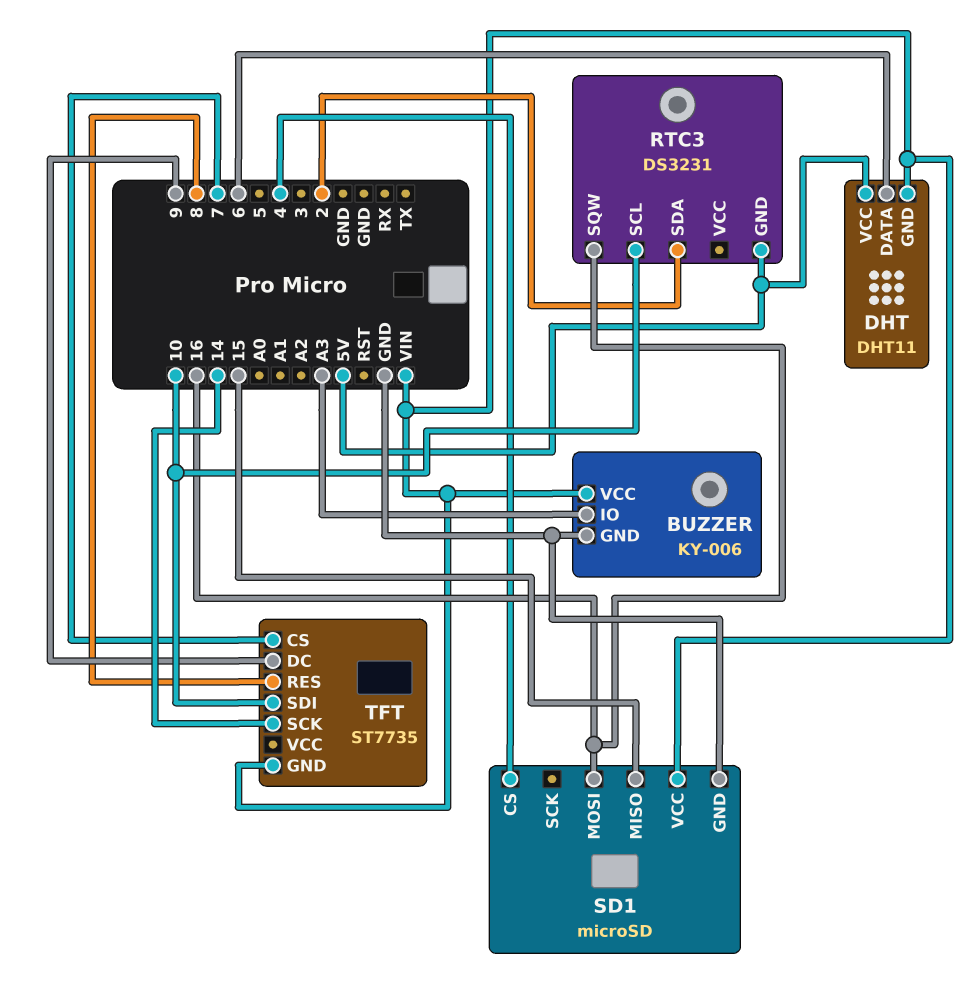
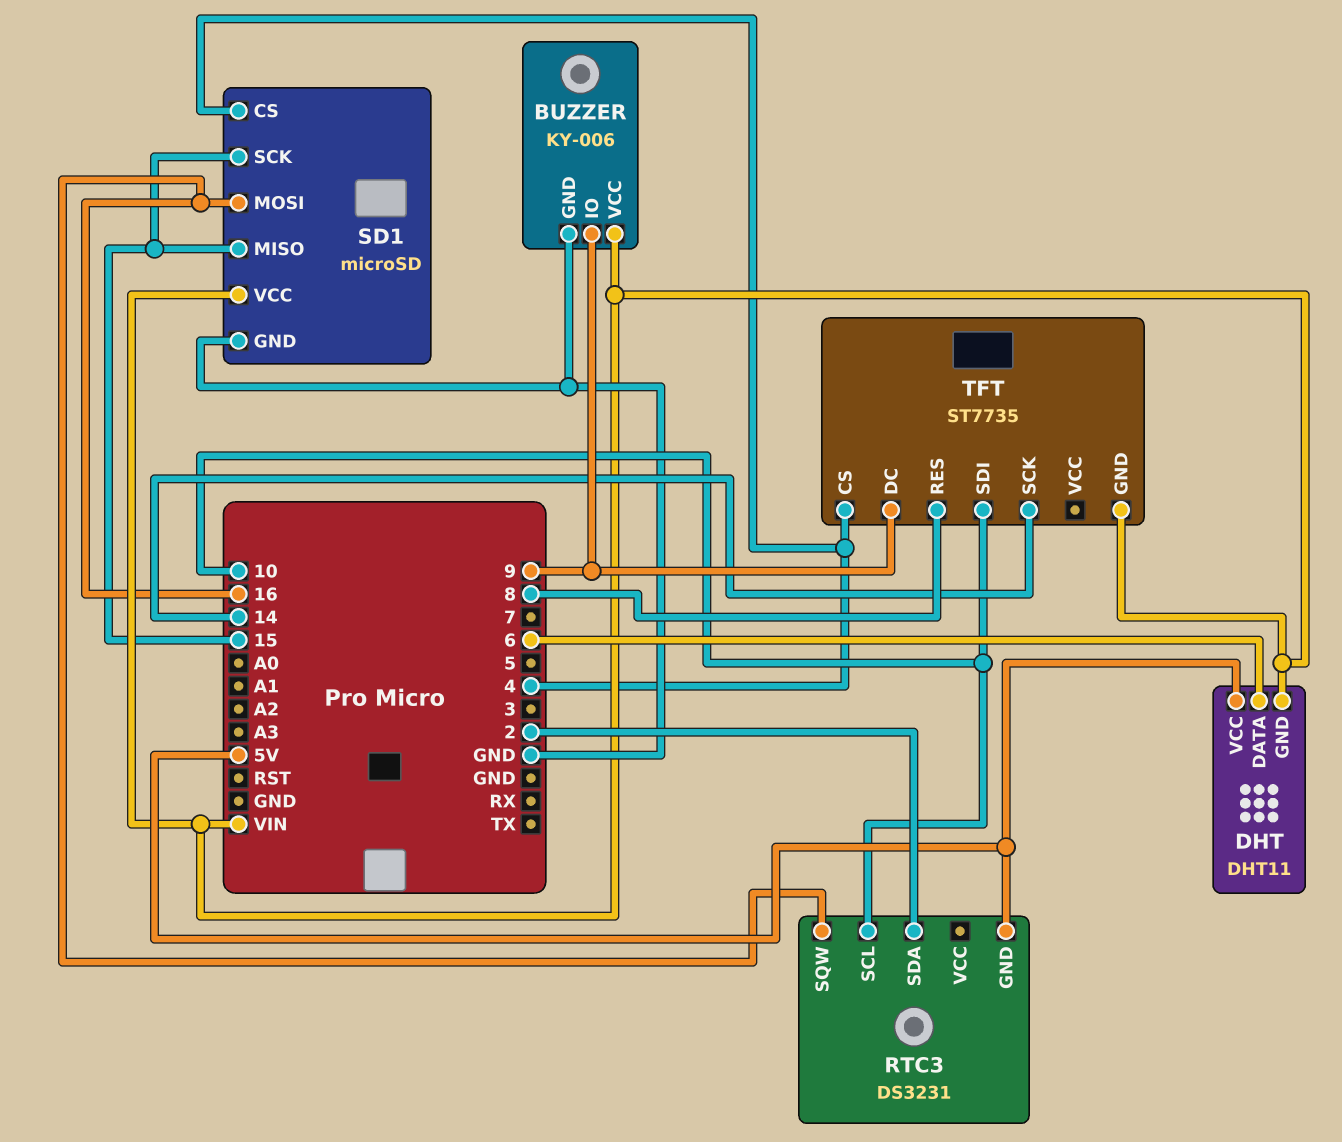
BUZZER pin IO: A3 -> 9
SD1 pin SCK: none -> 15
TFT pin CS: 7 -> 4

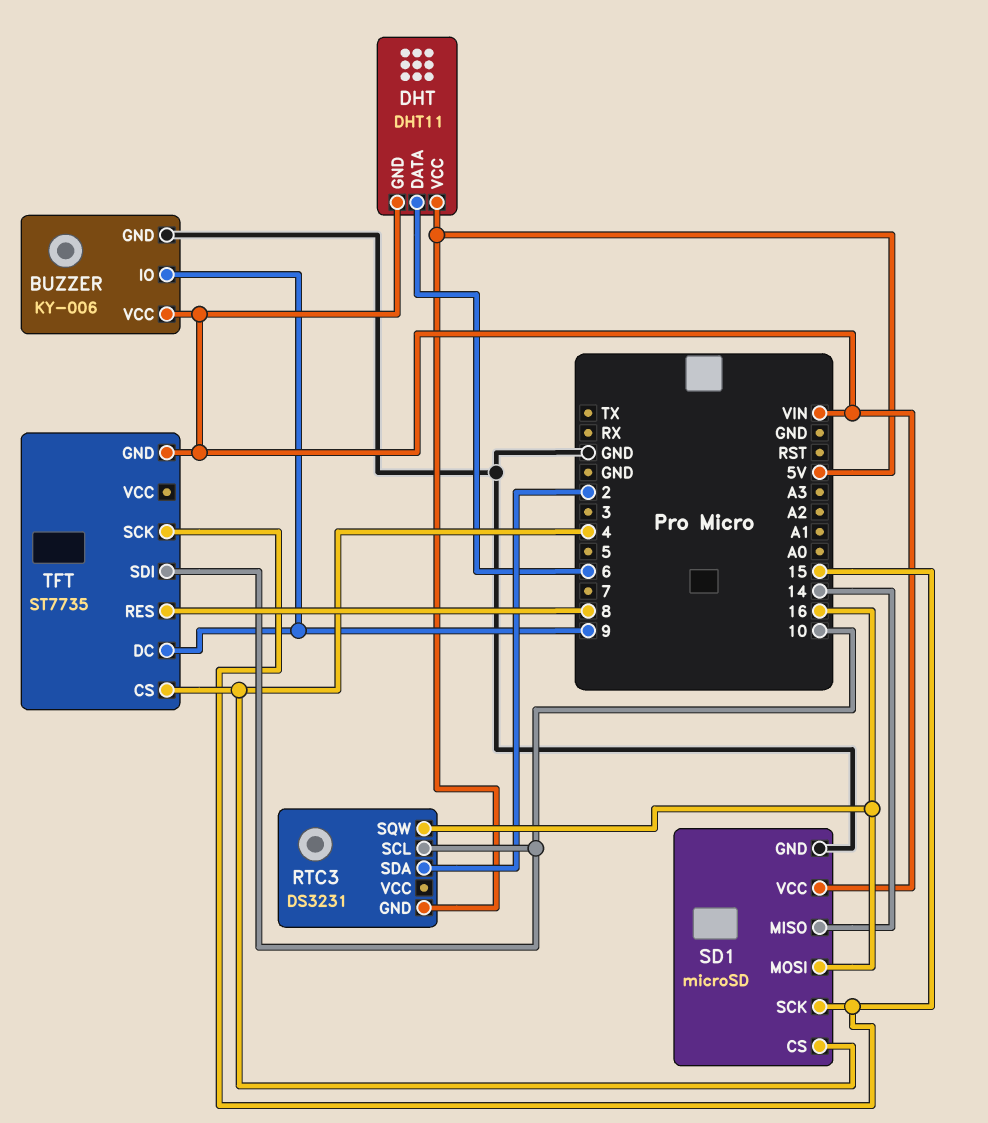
SD1 pin MISO: 15 -> 14
TFT pin SCK: 14 -> 15

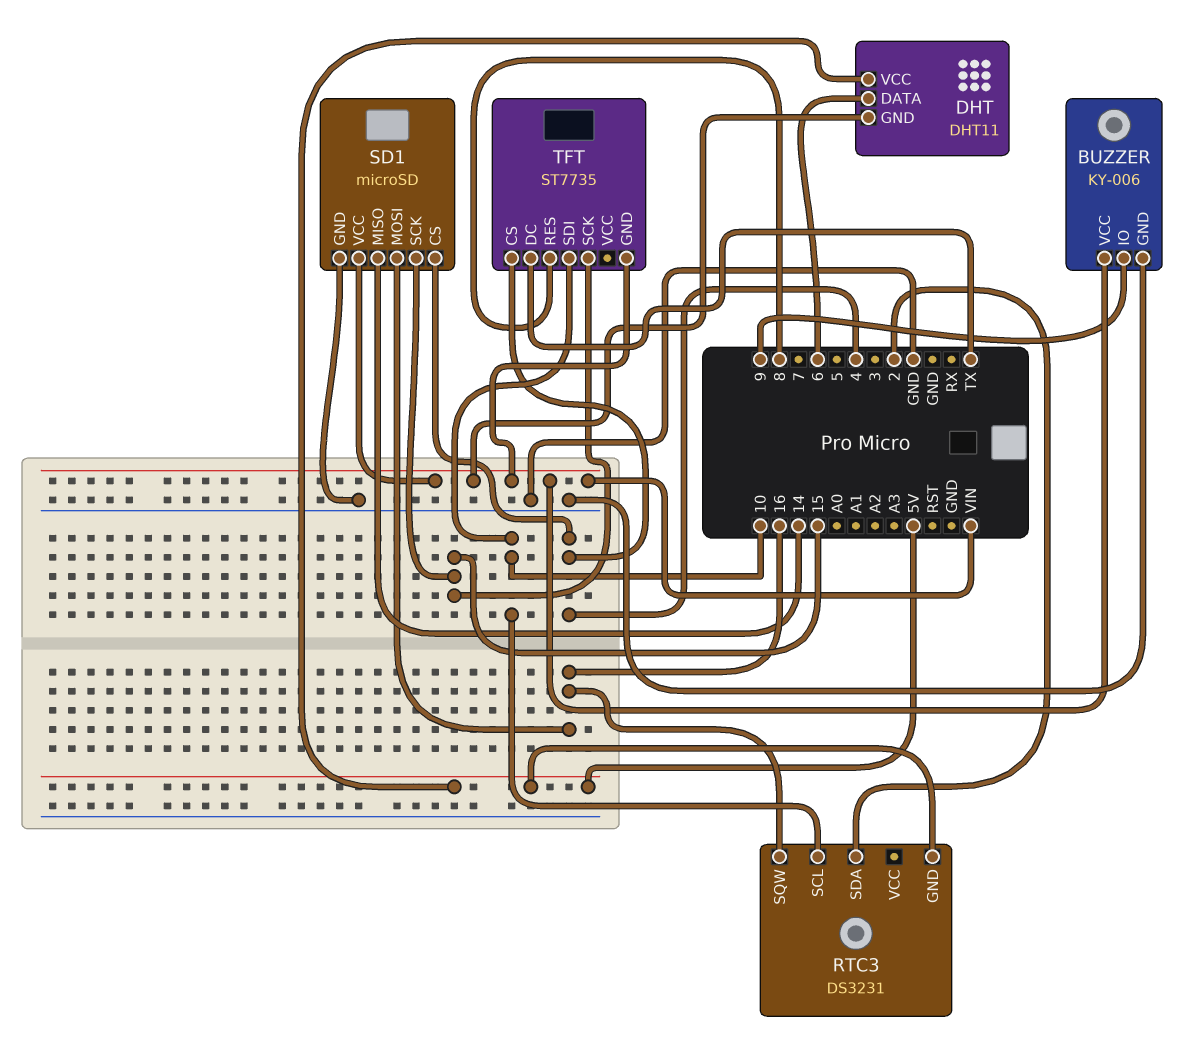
TFT pin DC: 9 -> TX

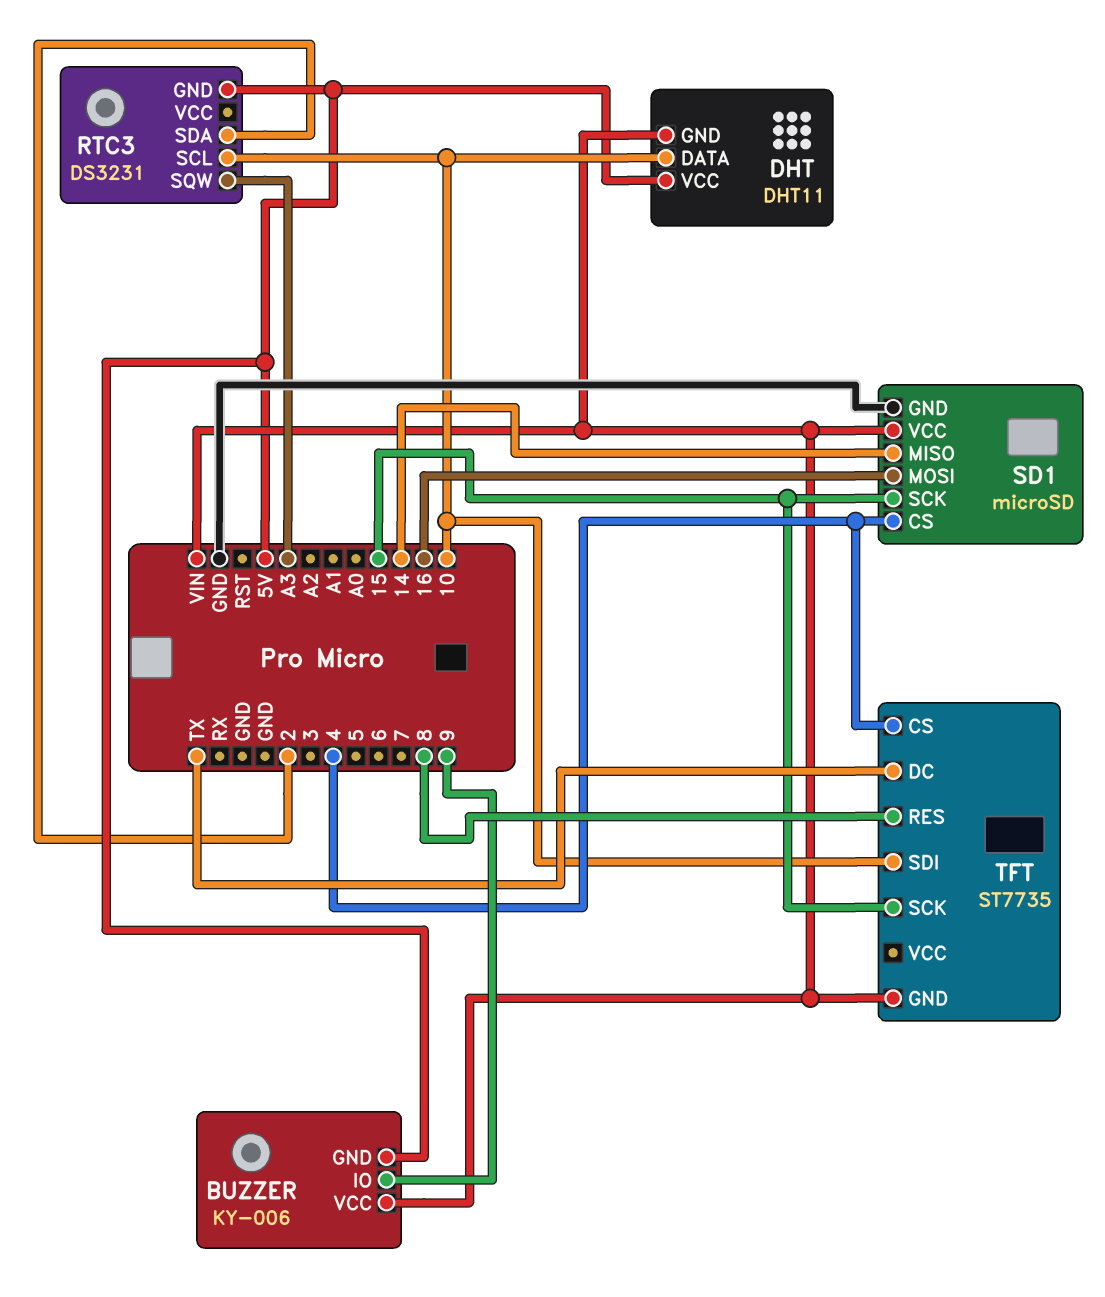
BUZZER pin GND: GND -> 5V
DHT pin DATA: 6 -> 10
RTC3 pin SQW: 16 -> A3

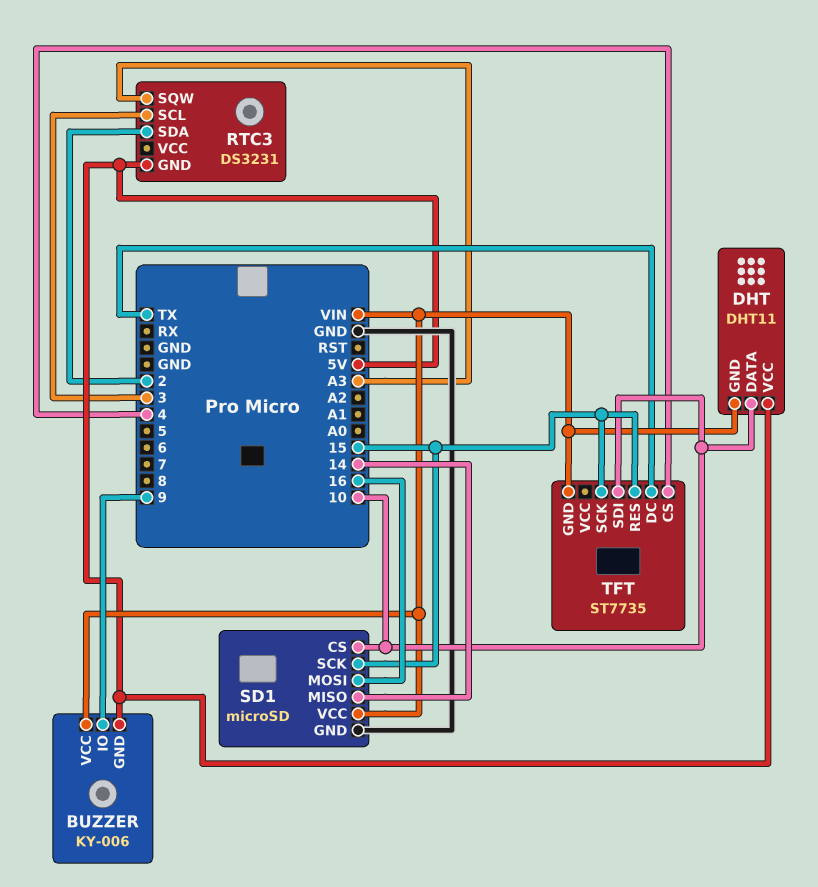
RTC3 pin SCL: 10 -> 3
SD1 pin CS: 4 -> 10
TFT pin RES: 8 -> 15

